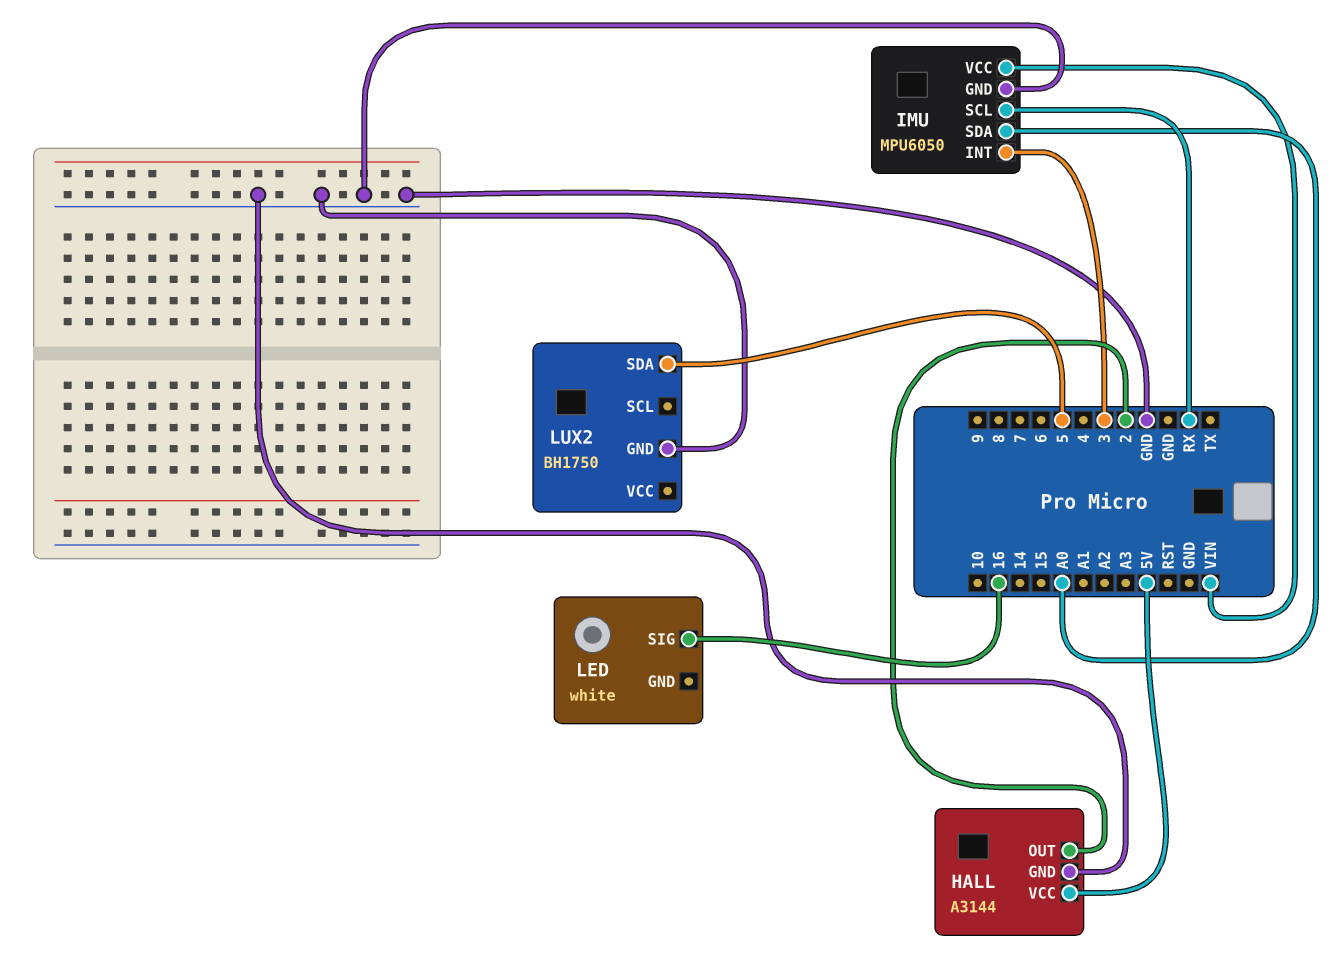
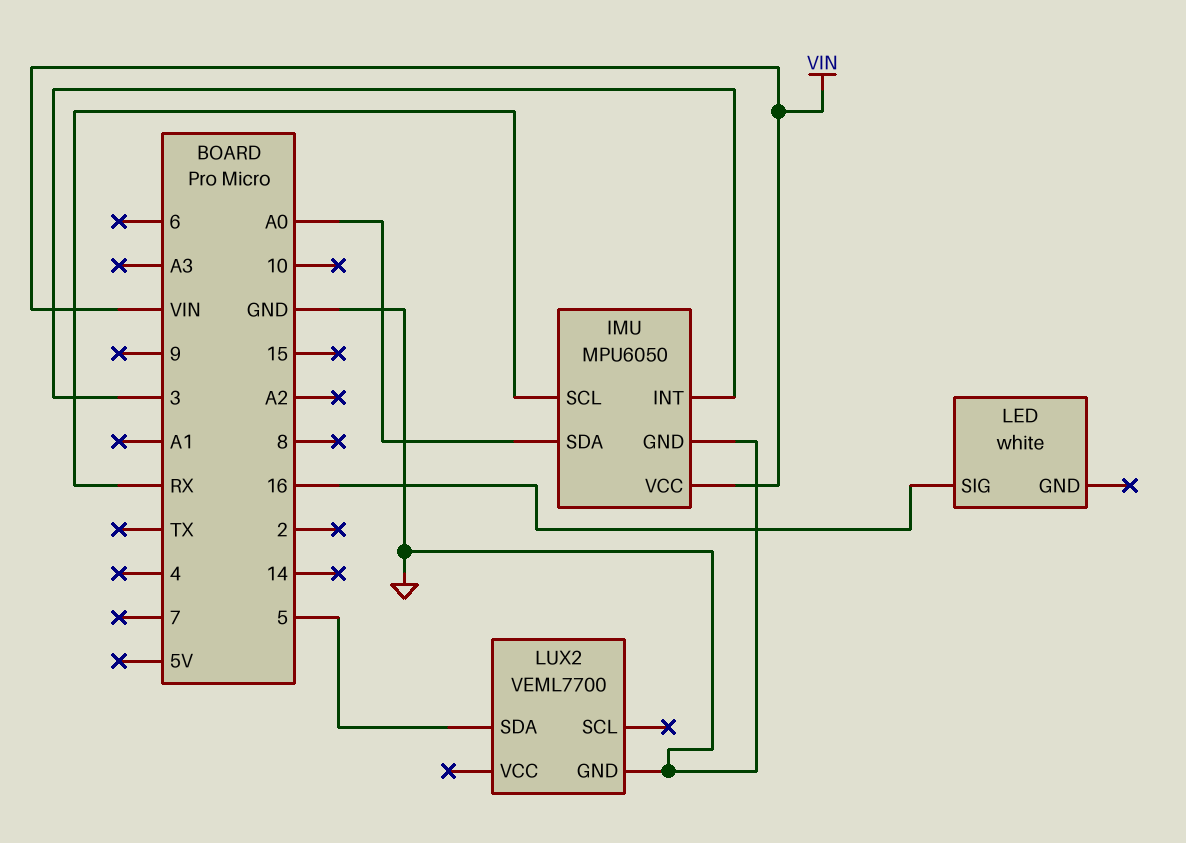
HALL: A3144 -> none
HALL pin GND: GND -> none
HALL pin OUT: 2 -> none
HALL pin VCC: 5V -> none
LUX2: BH1750 -> VEML7700

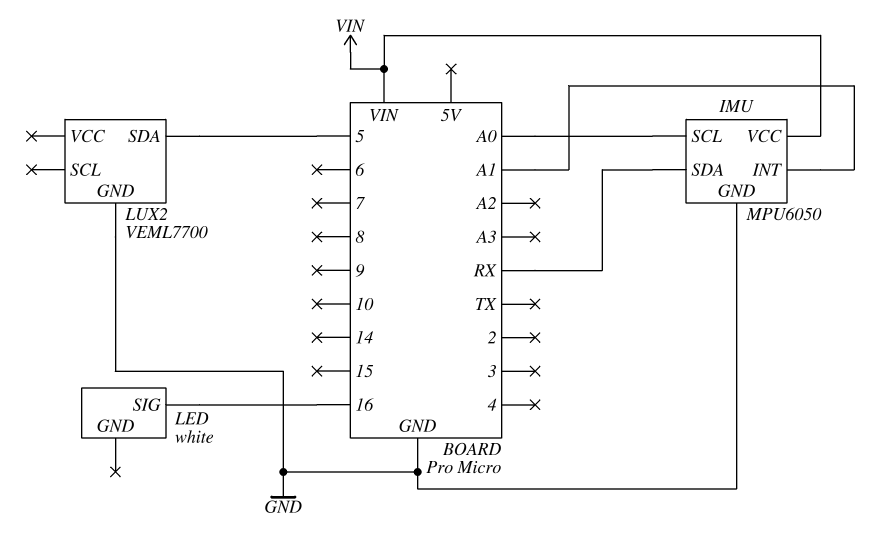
IMU pin INT: 3 -> A1
IMU pin SCL: RX -> A0
IMU pin SDA: A0 -> RX

